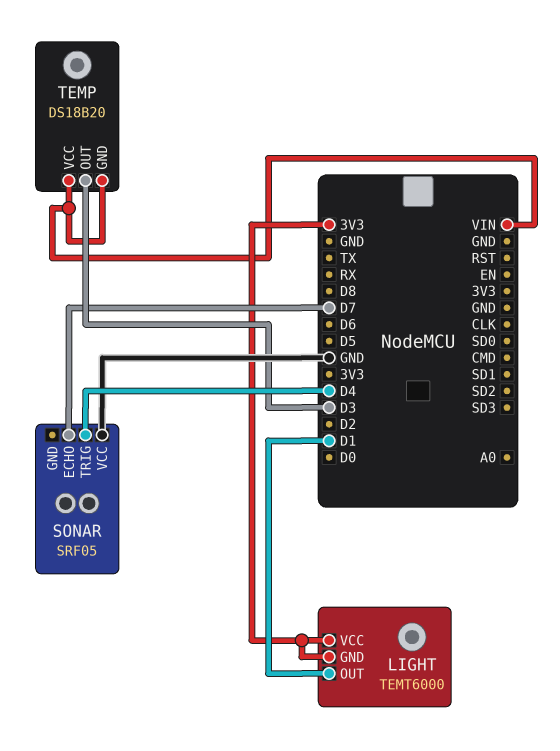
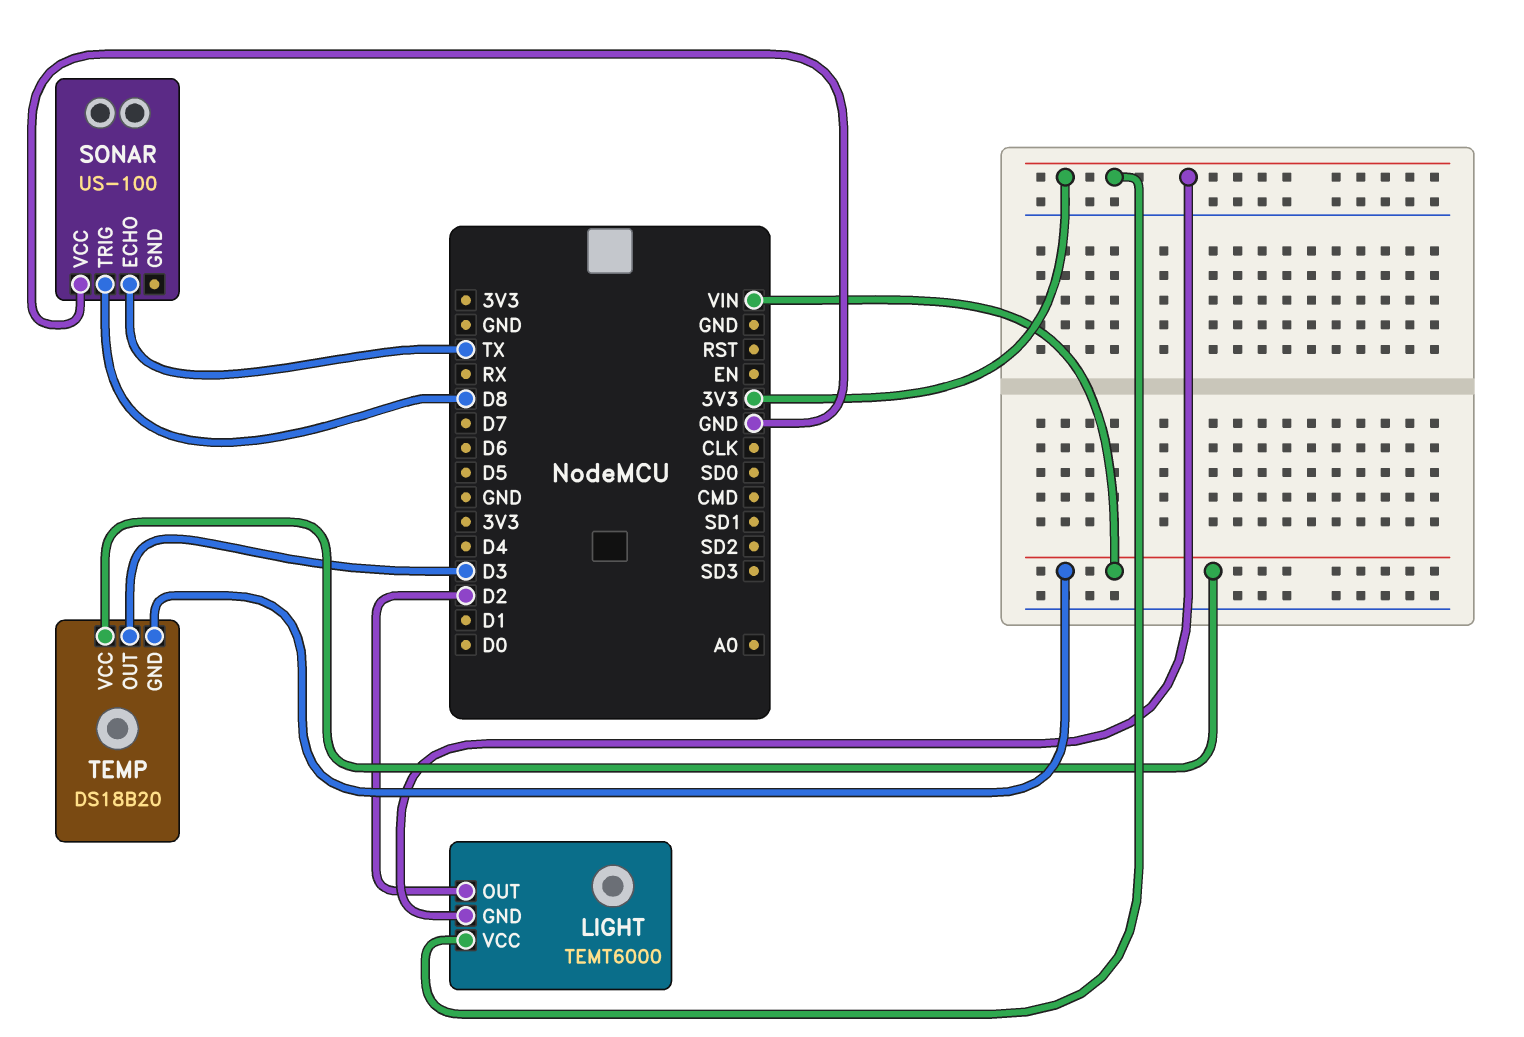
LIGHT pin OUT: D1 -> D2
SONAR: SRF05 -> US-100
SONAR pin ECHO: D7 -> TX
SONAR pin TRIG: D4 -> D8

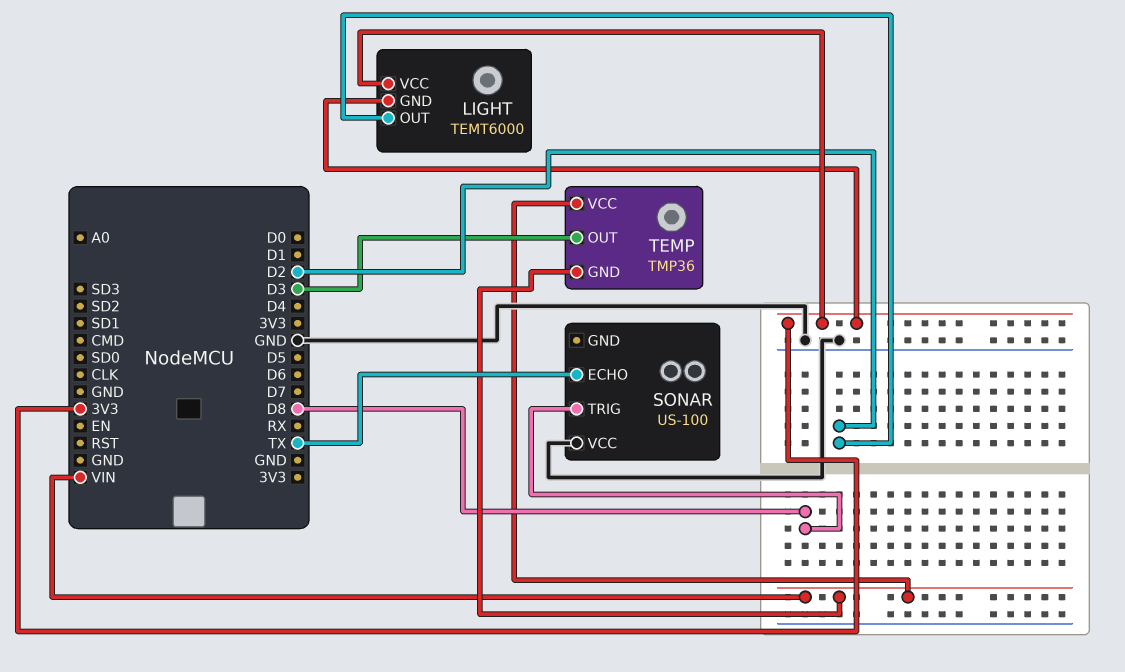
TEMP: DS18B20 -> TMP36

